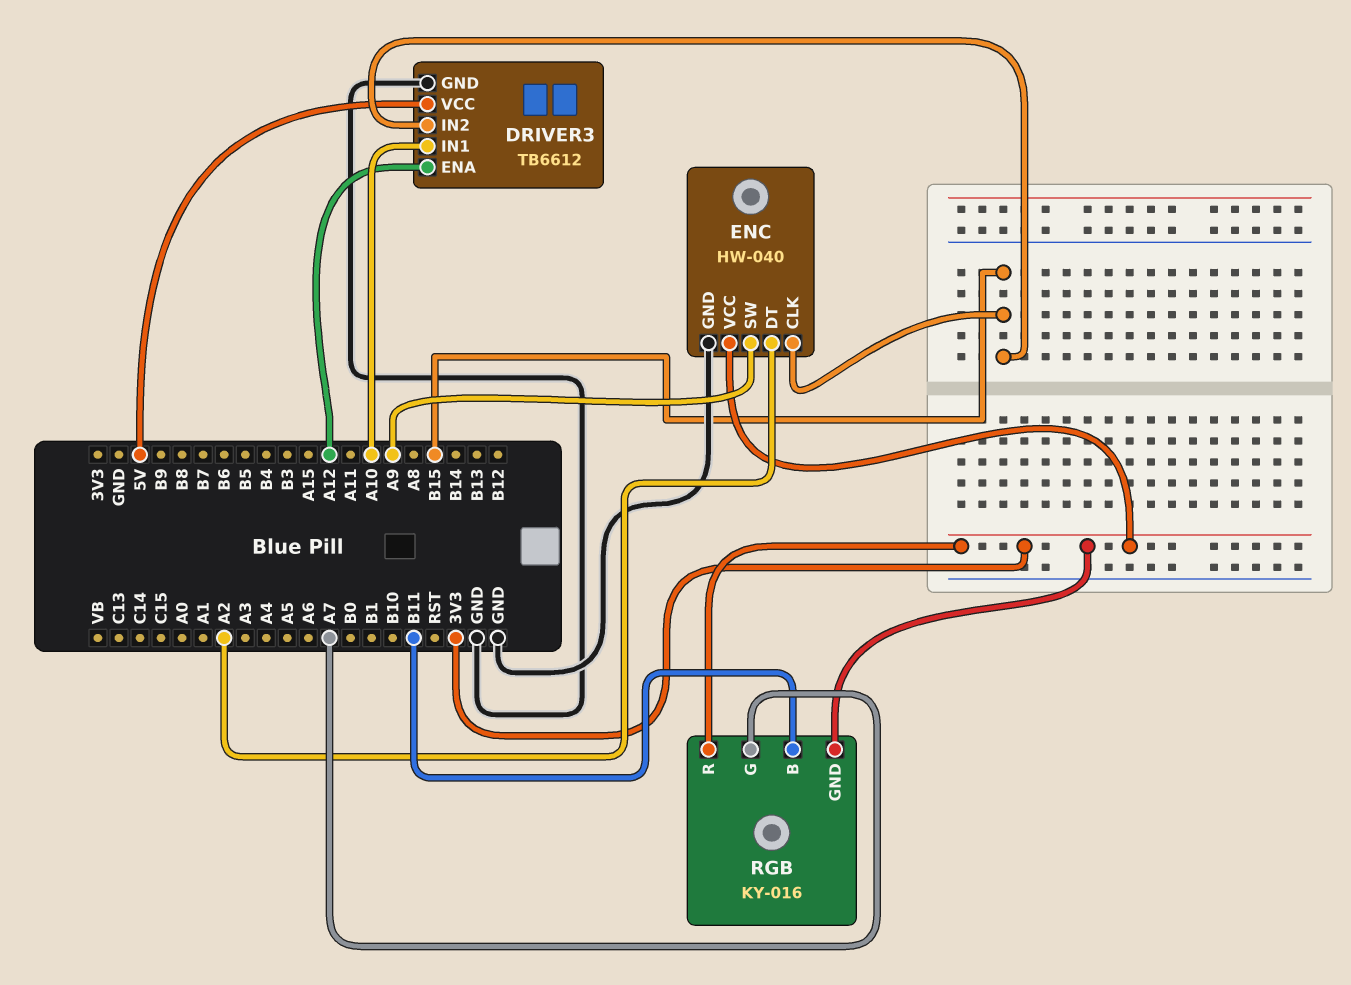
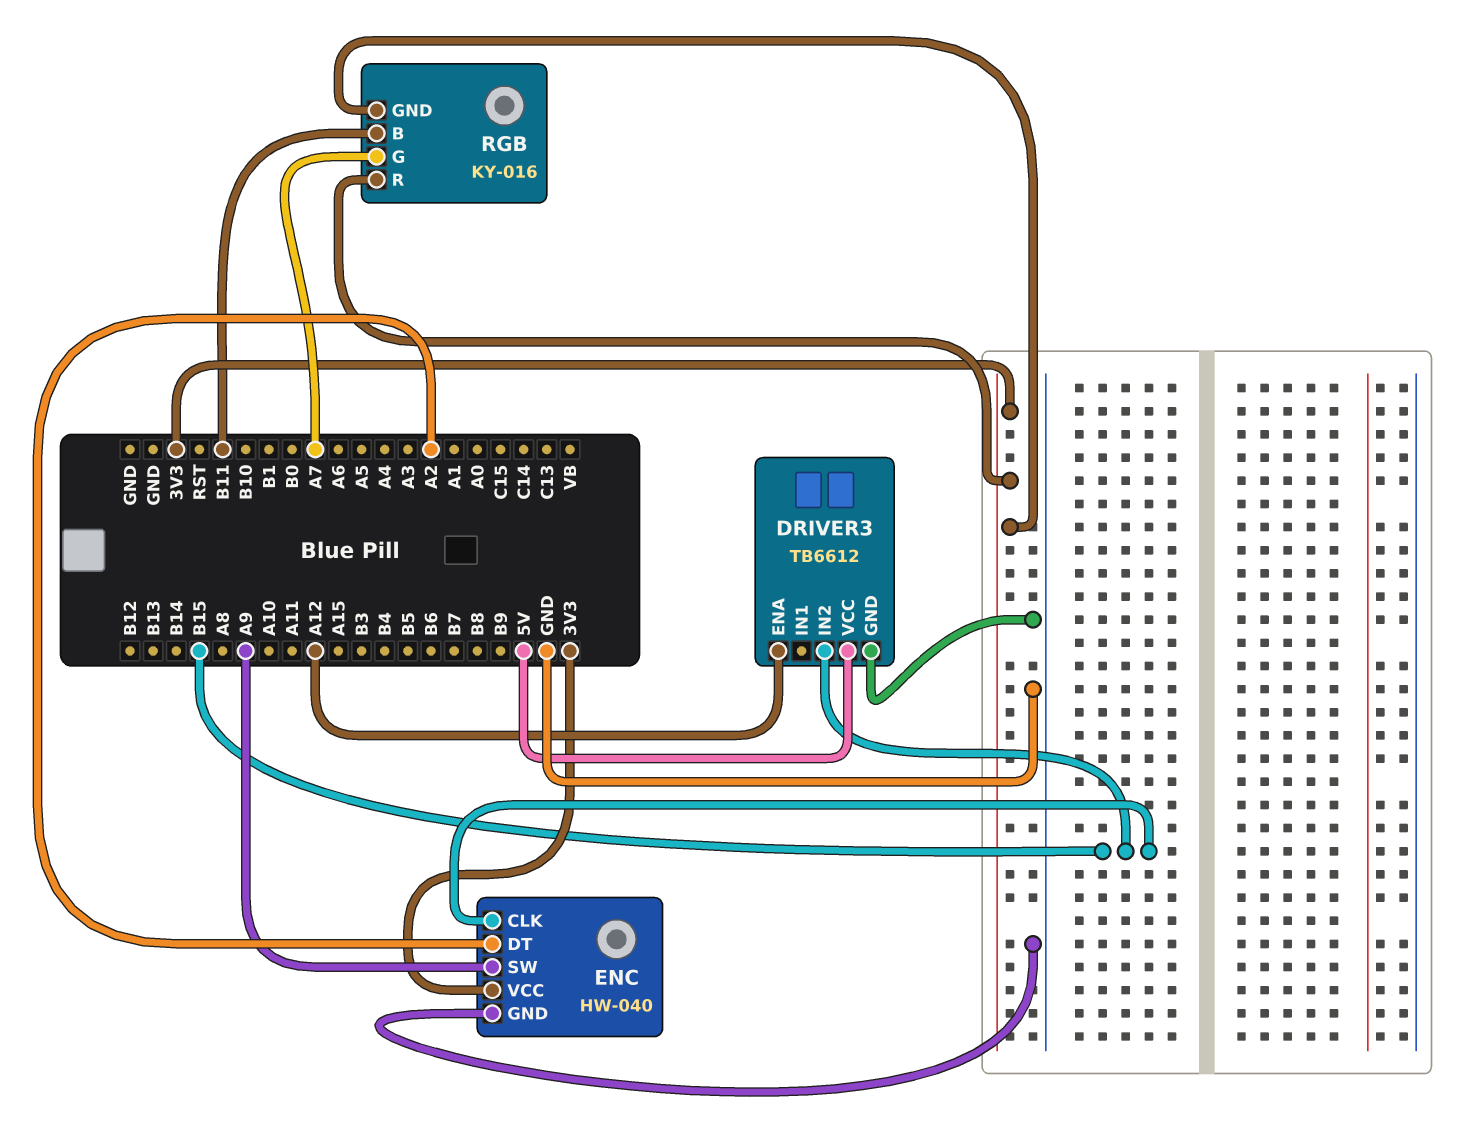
DRIVER3 pin IN1: A10 -> none

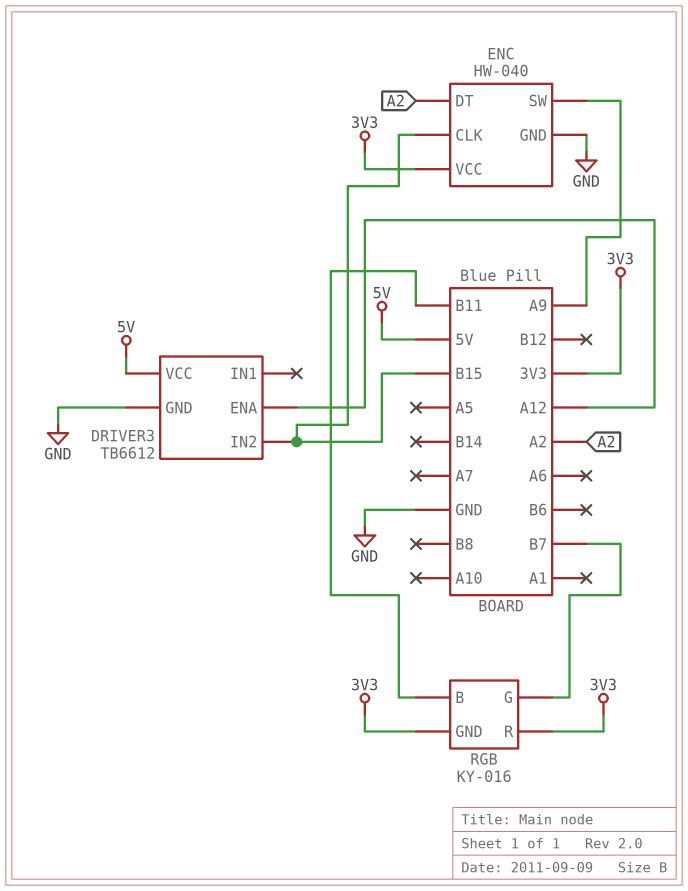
RGB pin G: A7 -> B7

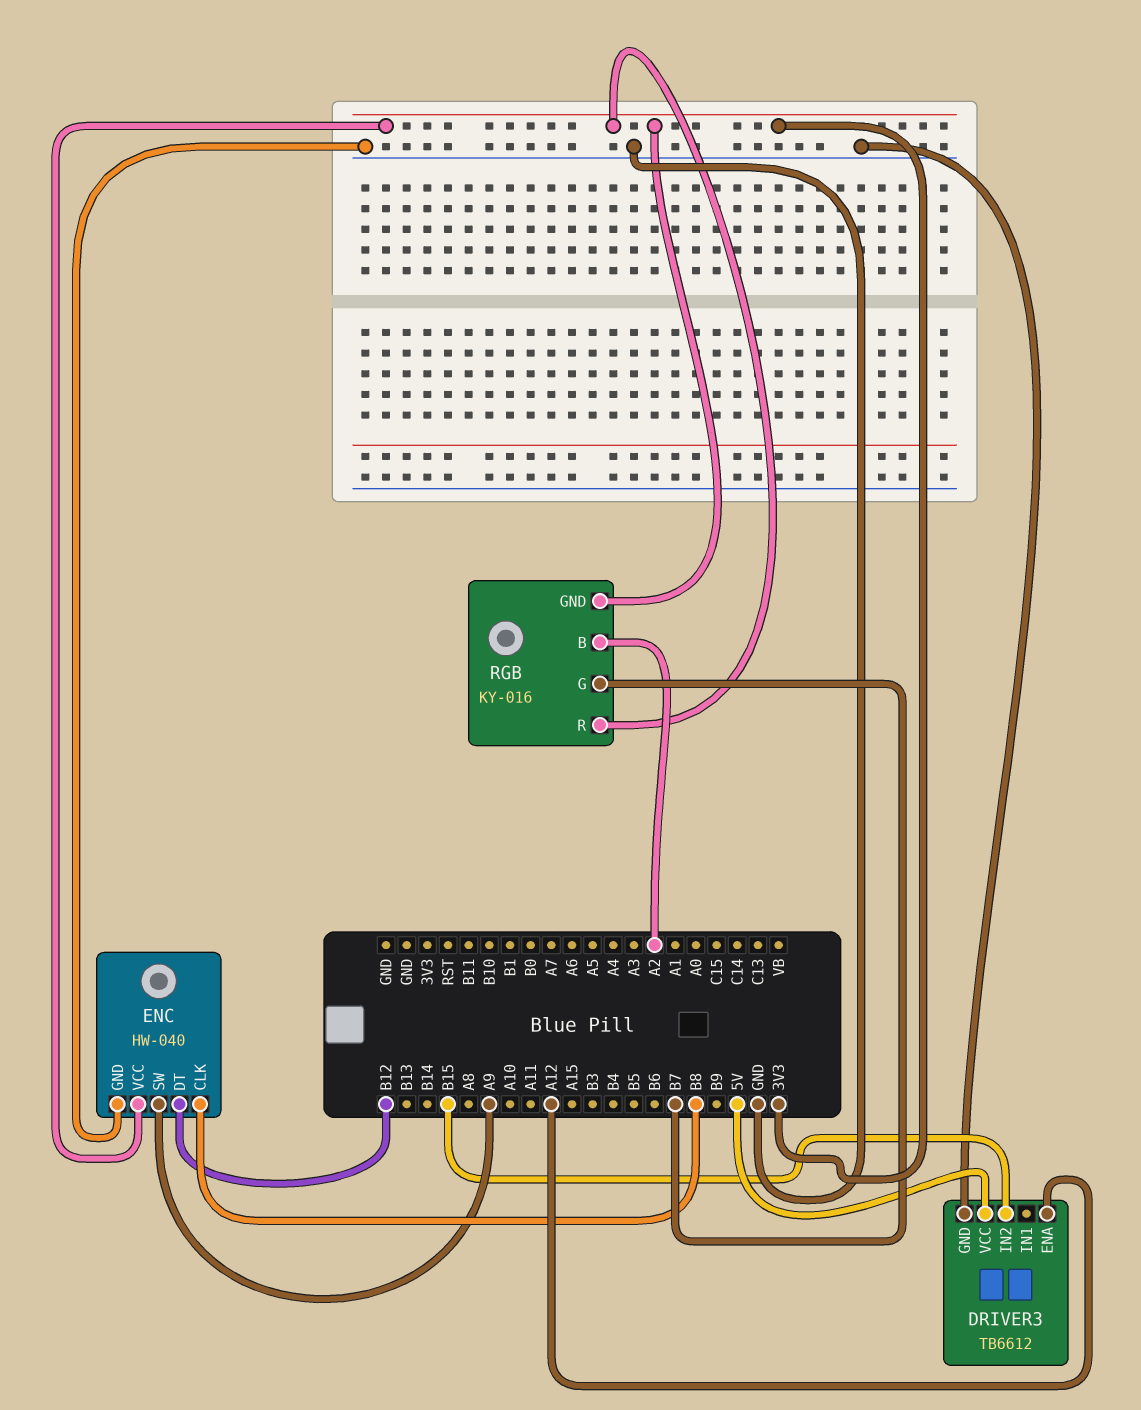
ENC pin CLK: B15 -> B8
ENC pin DT: A2 -> B12
RGB pin B: B11 -> A2

